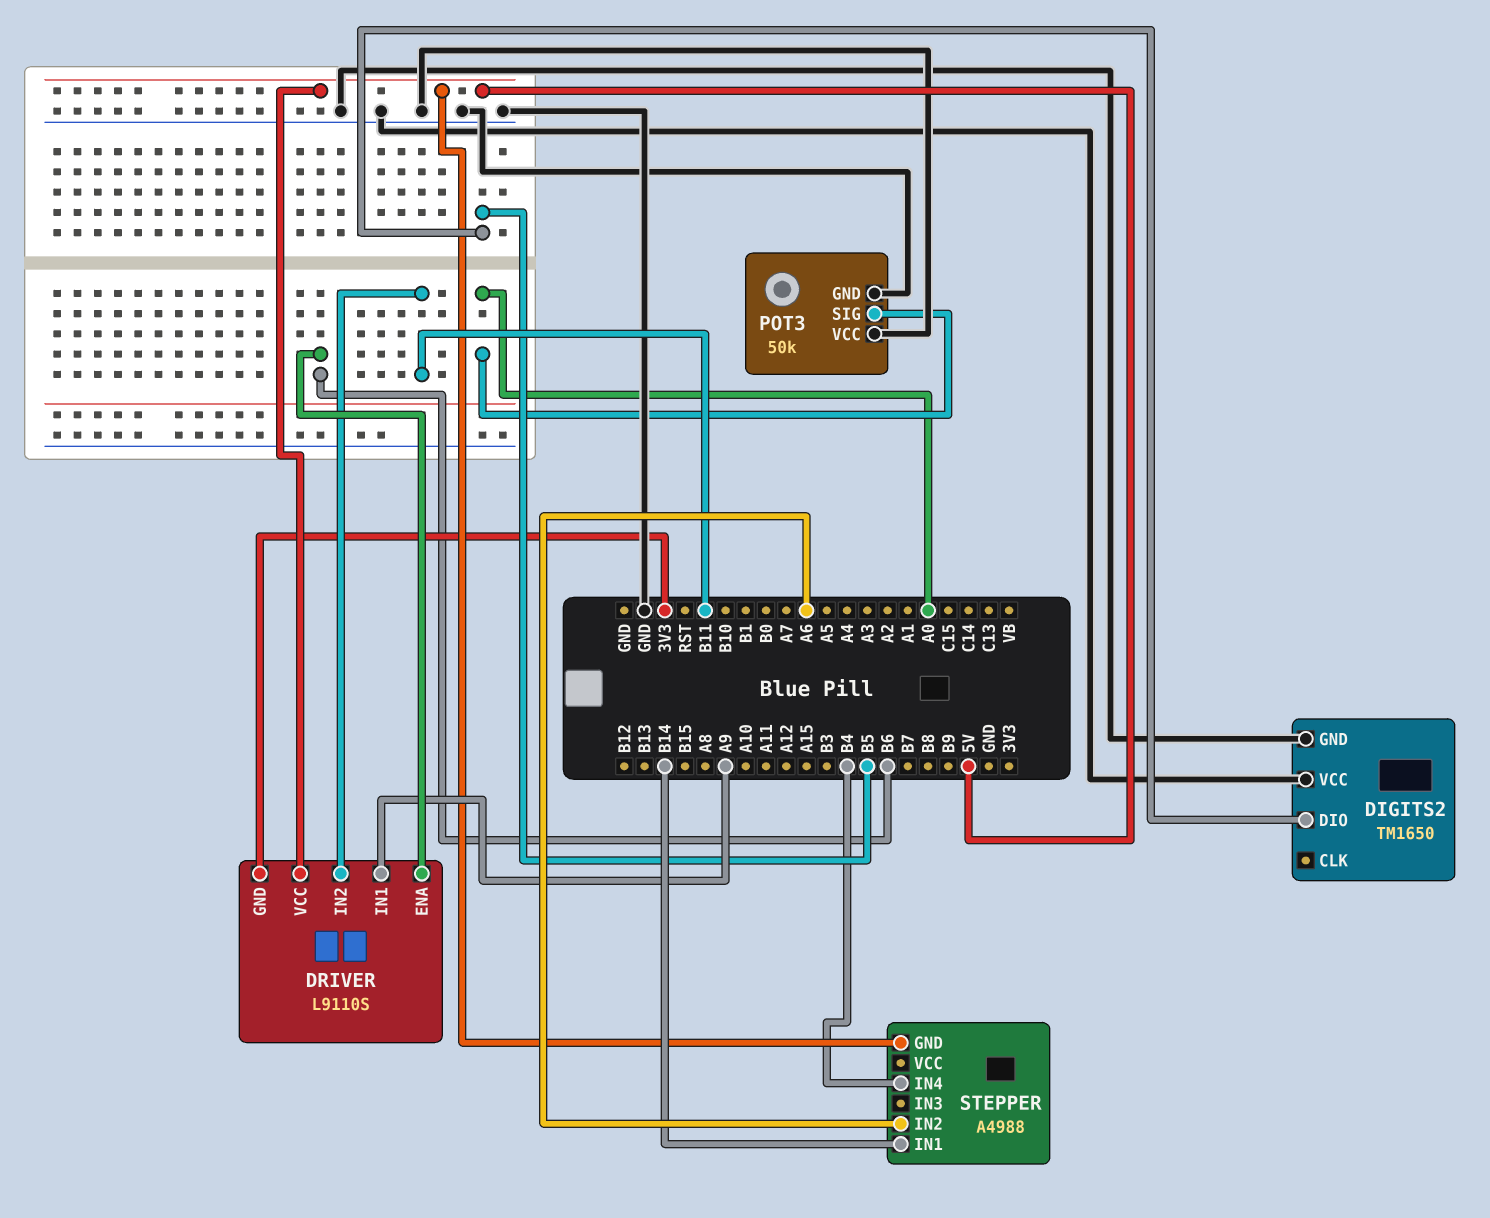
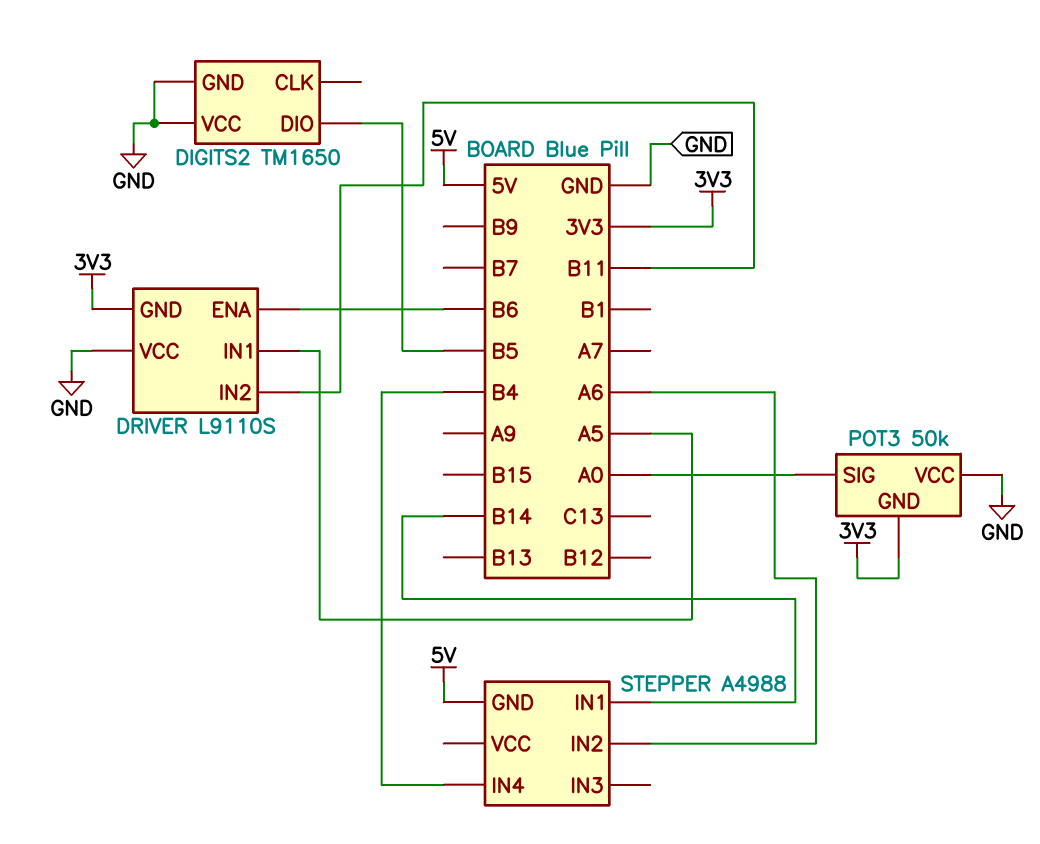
DRIVER pin IN1: A9 -> A5
DRIVER pin VCC: 5V -> GND
POT3 pin GND: GND -> 3V3

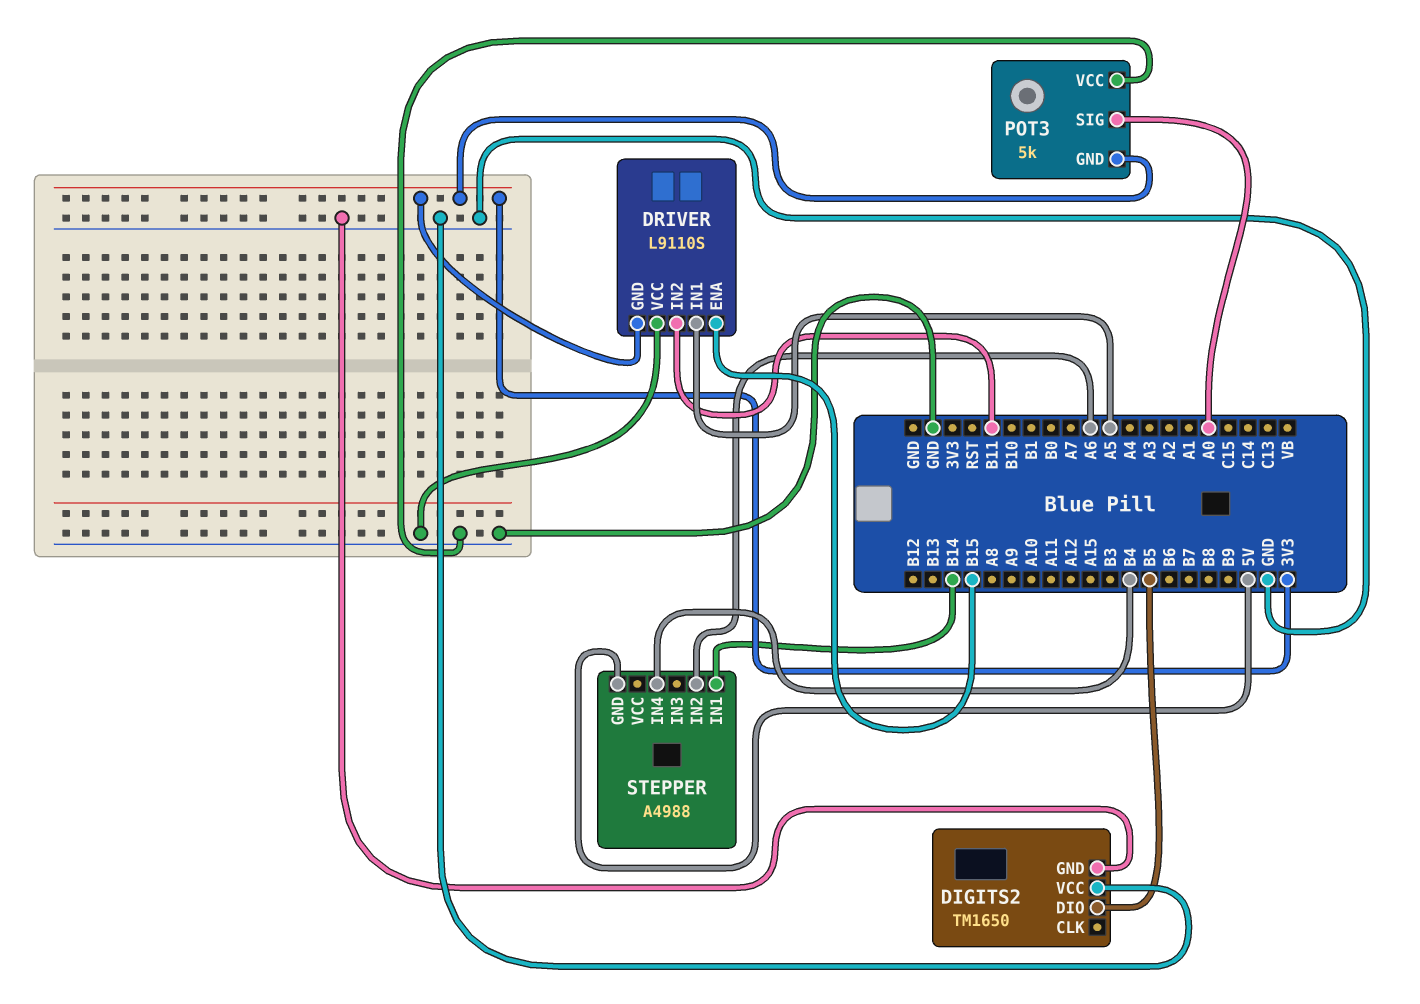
DRIVER pin ENA: B6 -> B15
POT3: 50k -> 5k

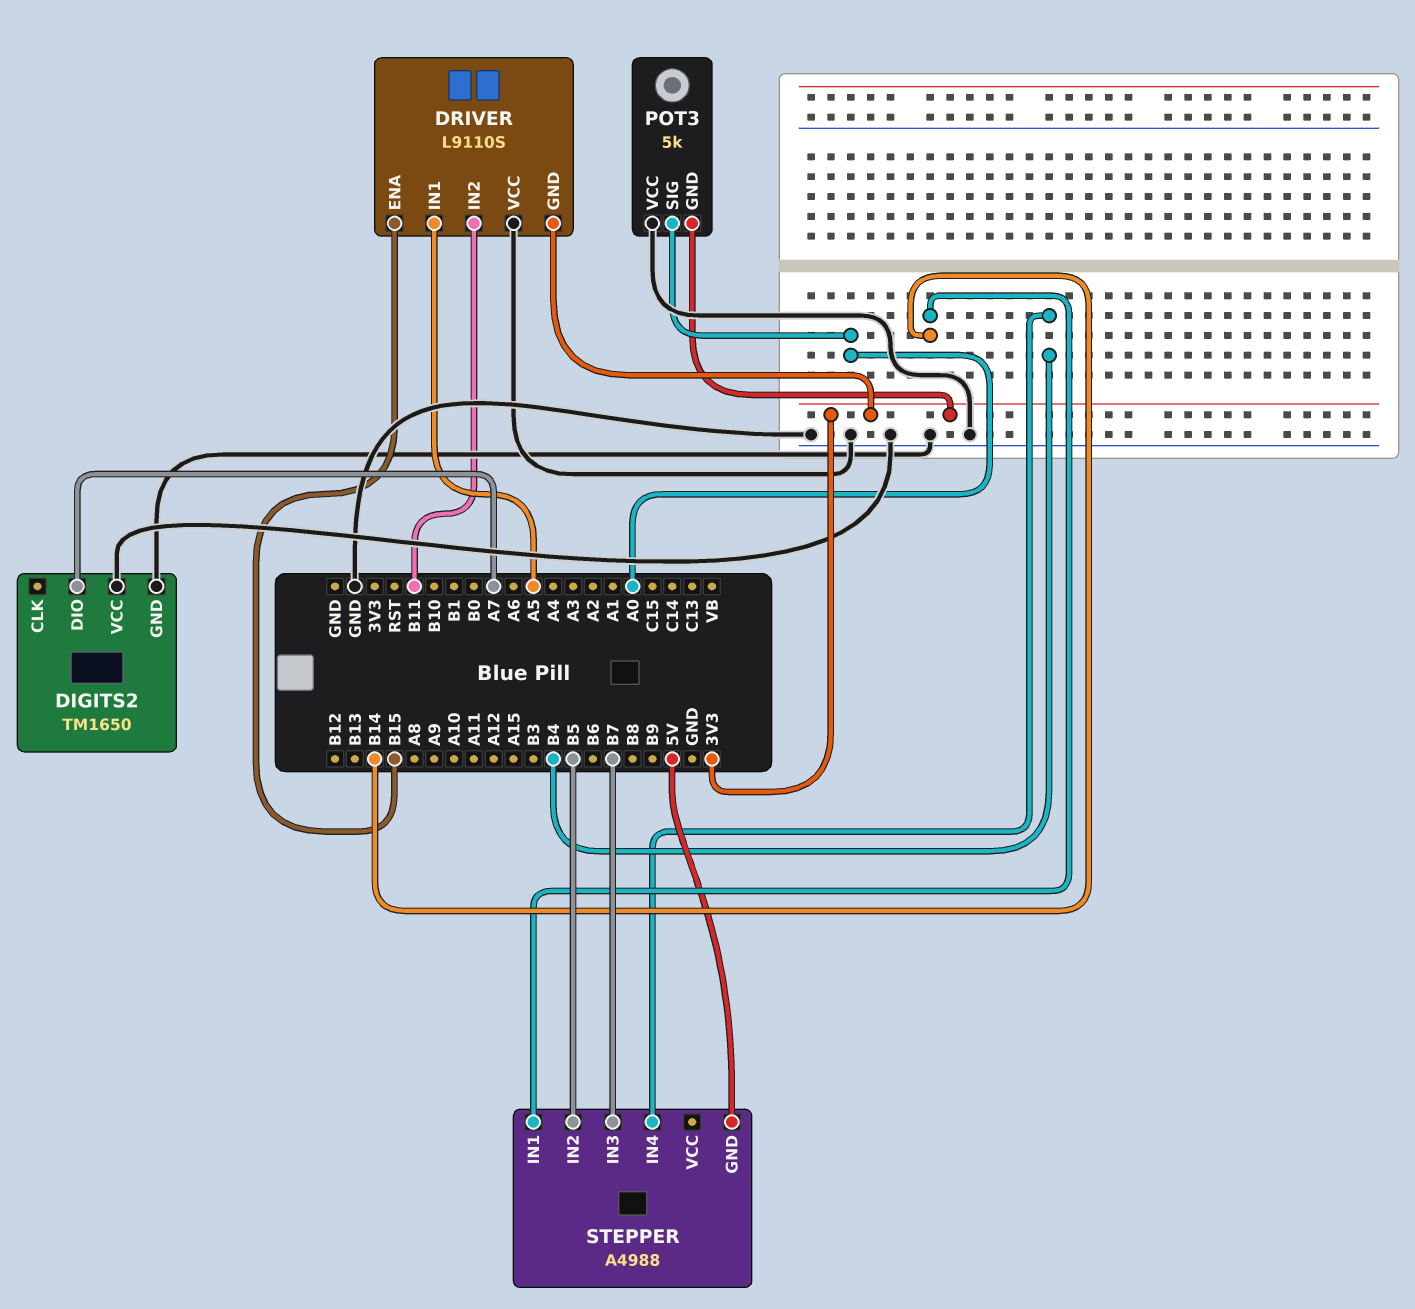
DIGITS2 pin DIO: B5 -> A7
STEPPER pin IN2: A6 -> B5
STEPPER pin IN3: none -> B7

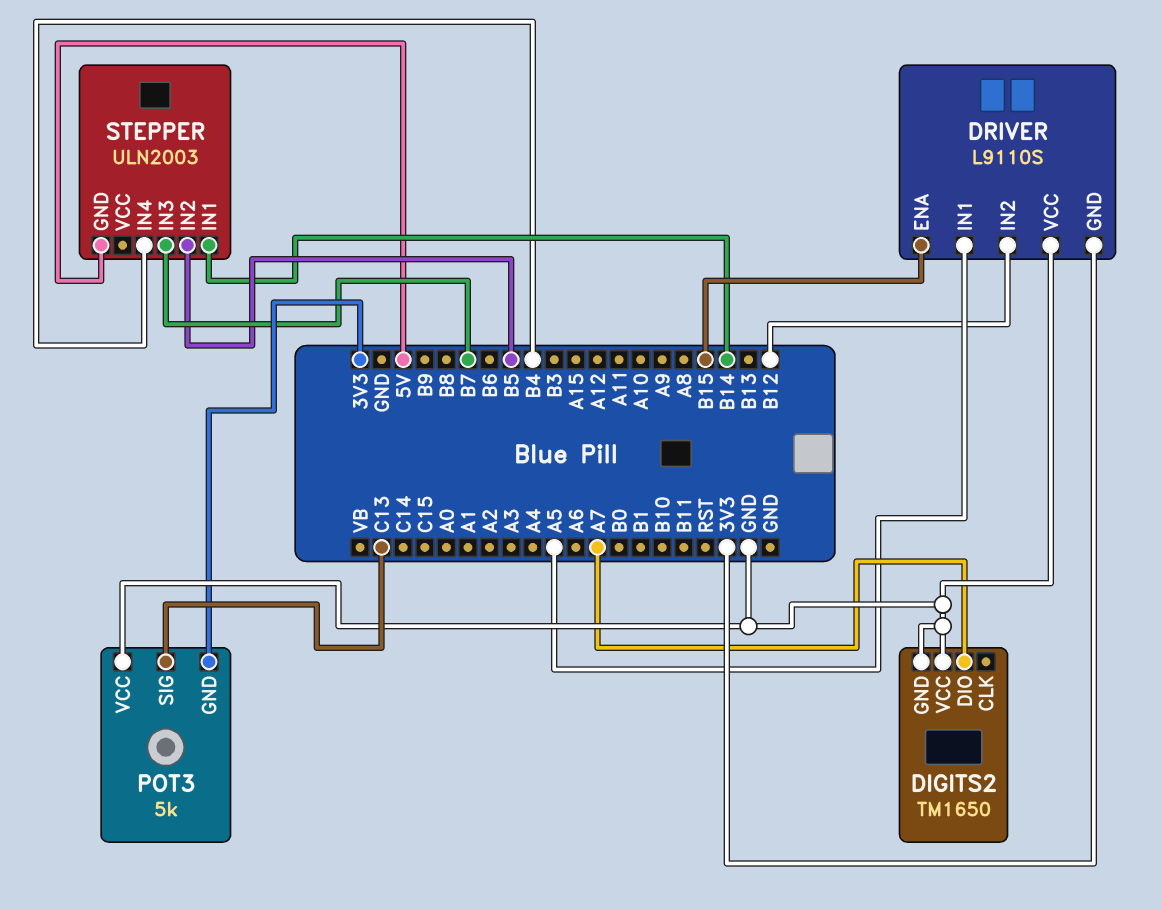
DRIVER pin IN2: B11 -> B12
POT3 pin SIG: A0 -> C13
STEPPER: A4988 -> ULN2003

